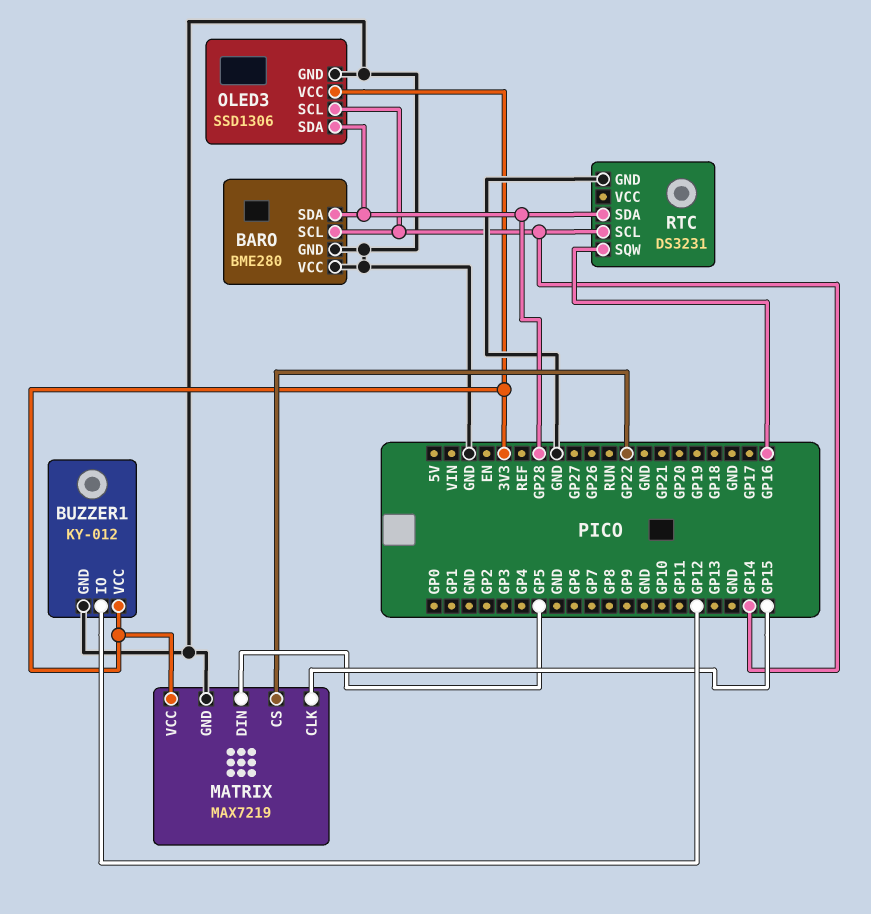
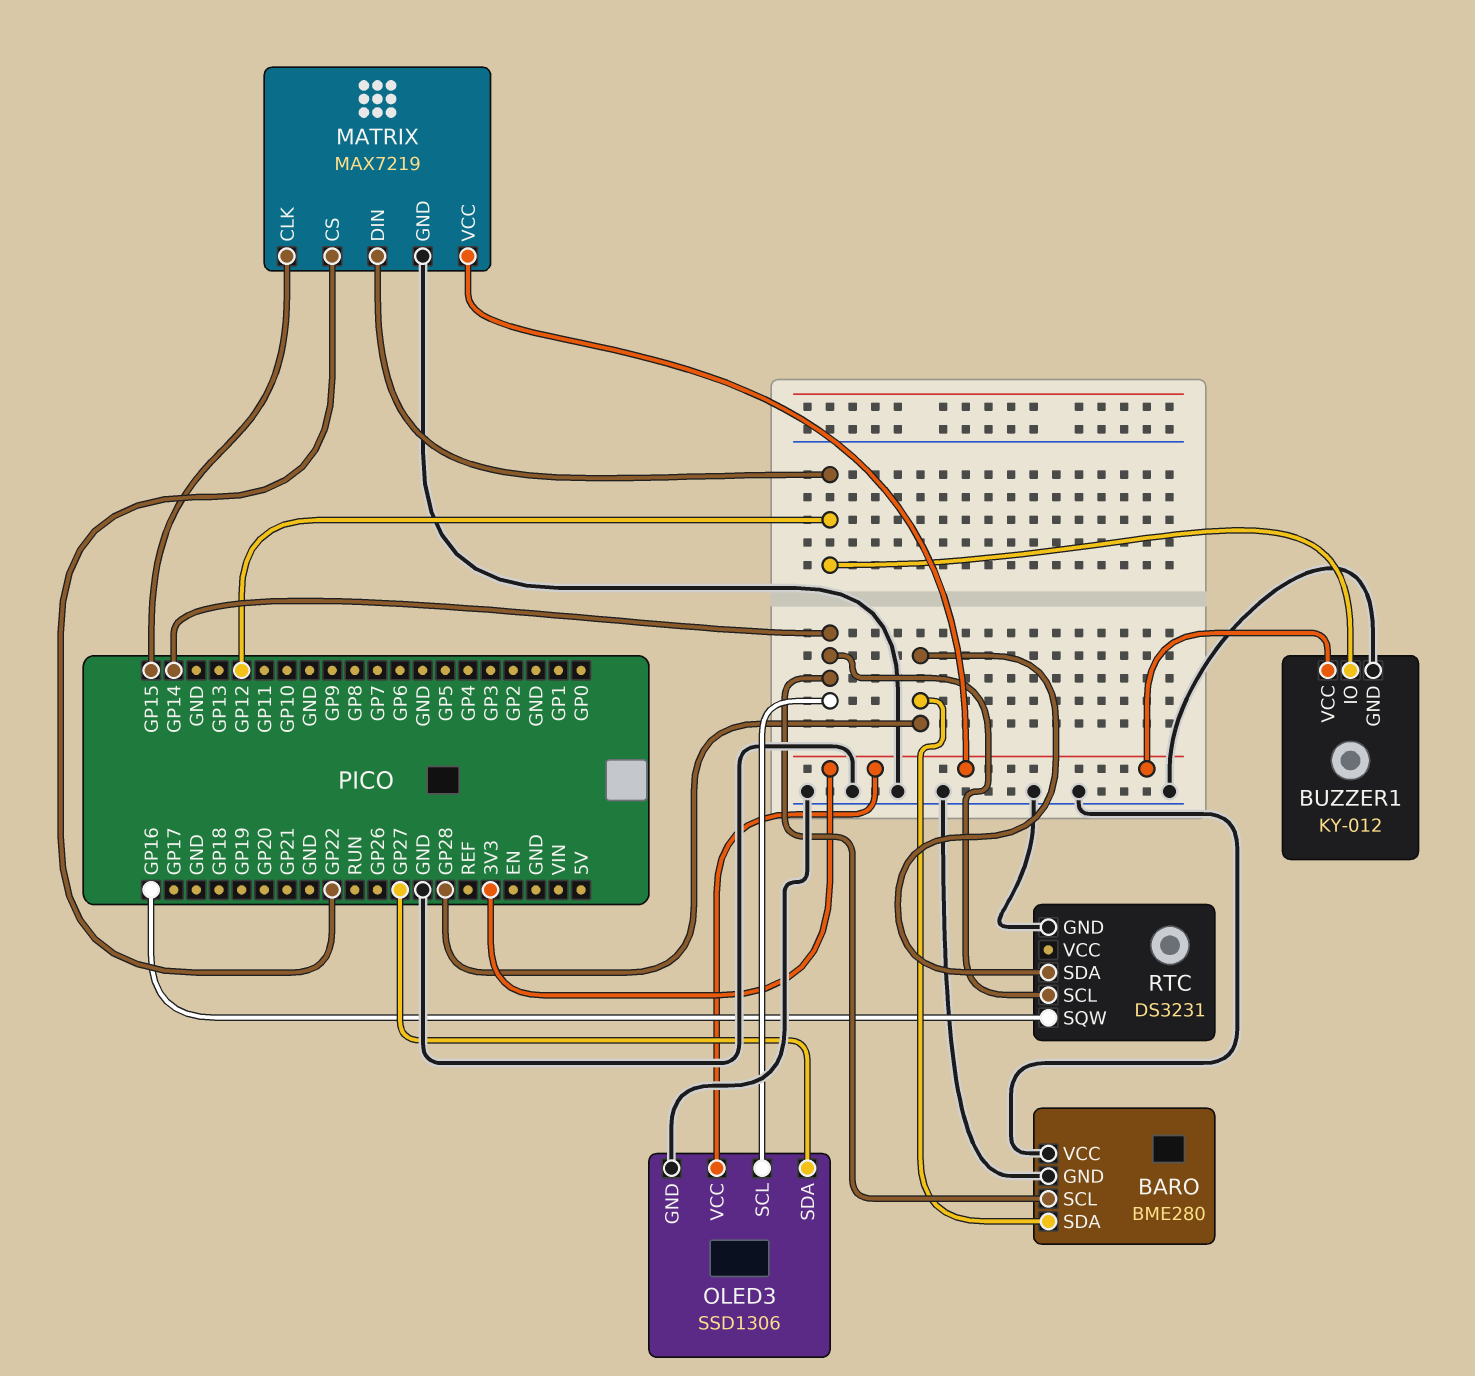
MATRIX pin DIN: GP5 -> GP12
OLED3 pin SDA: GP28 -> GP27

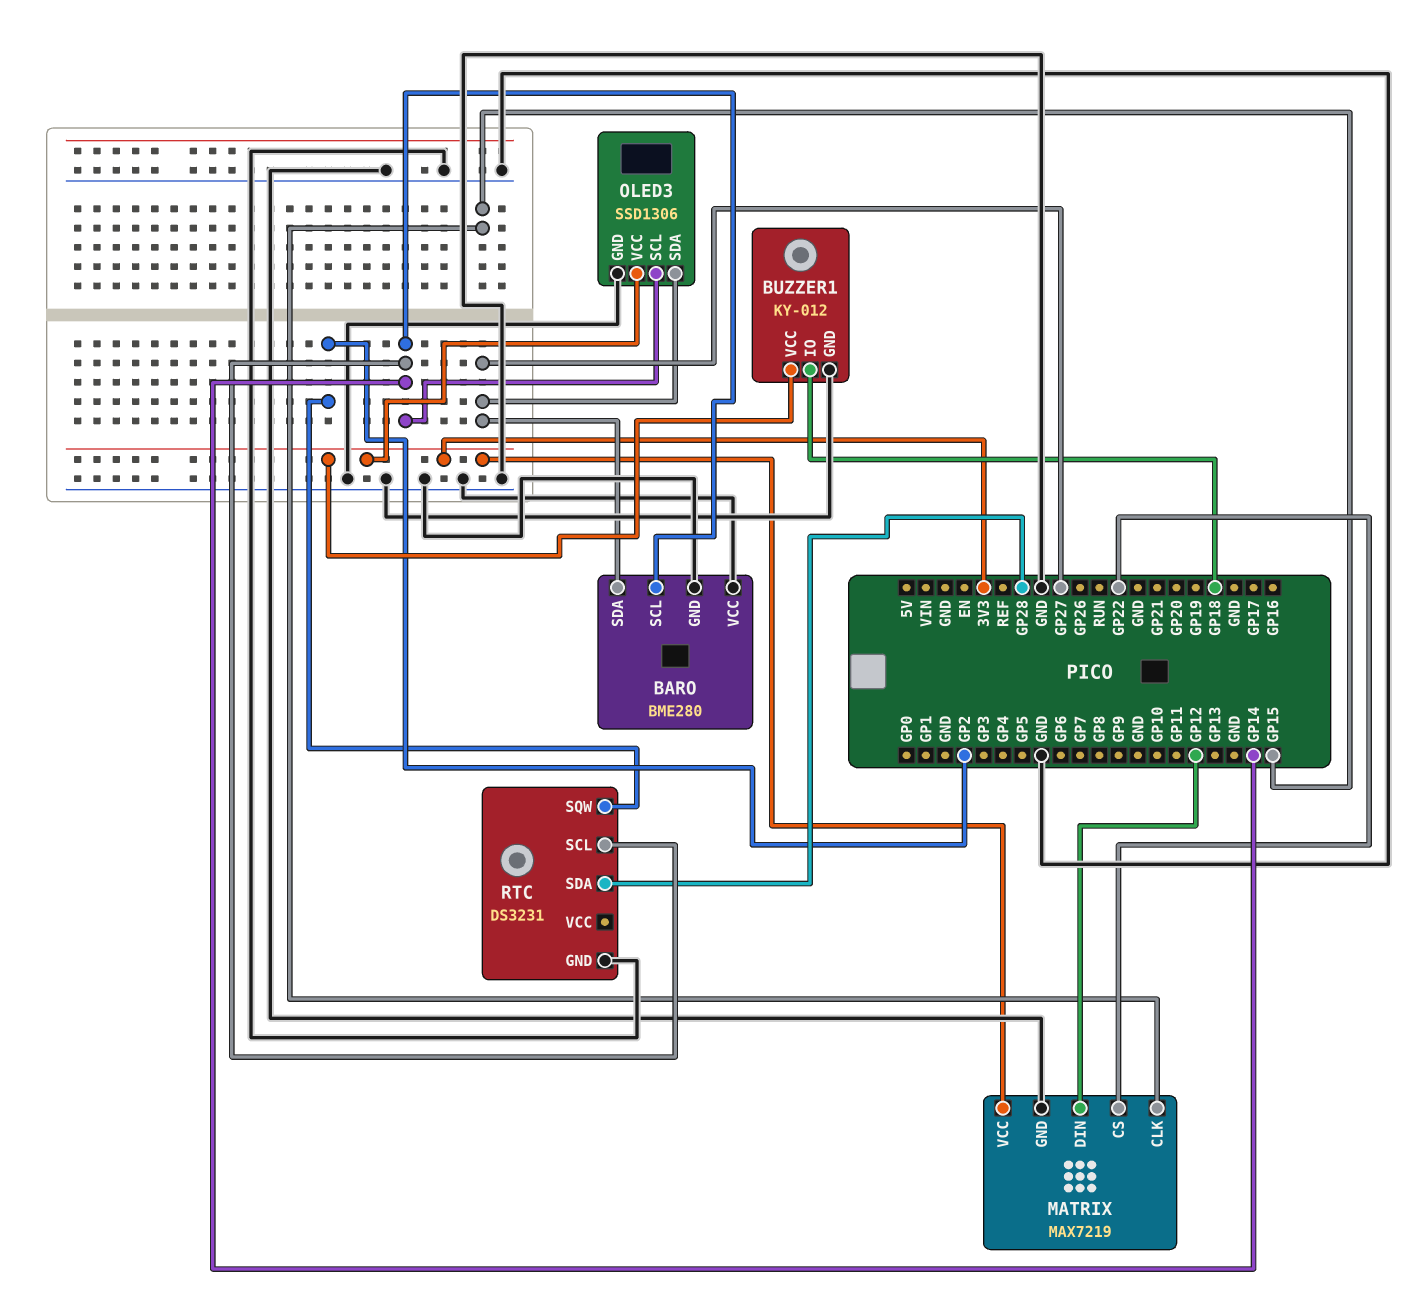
BARO pin SDA: GP28 -> GP27
BUZZER1 pin IO: GP12 -> GP18
RTC pin SQW: GP16 -> GP2

